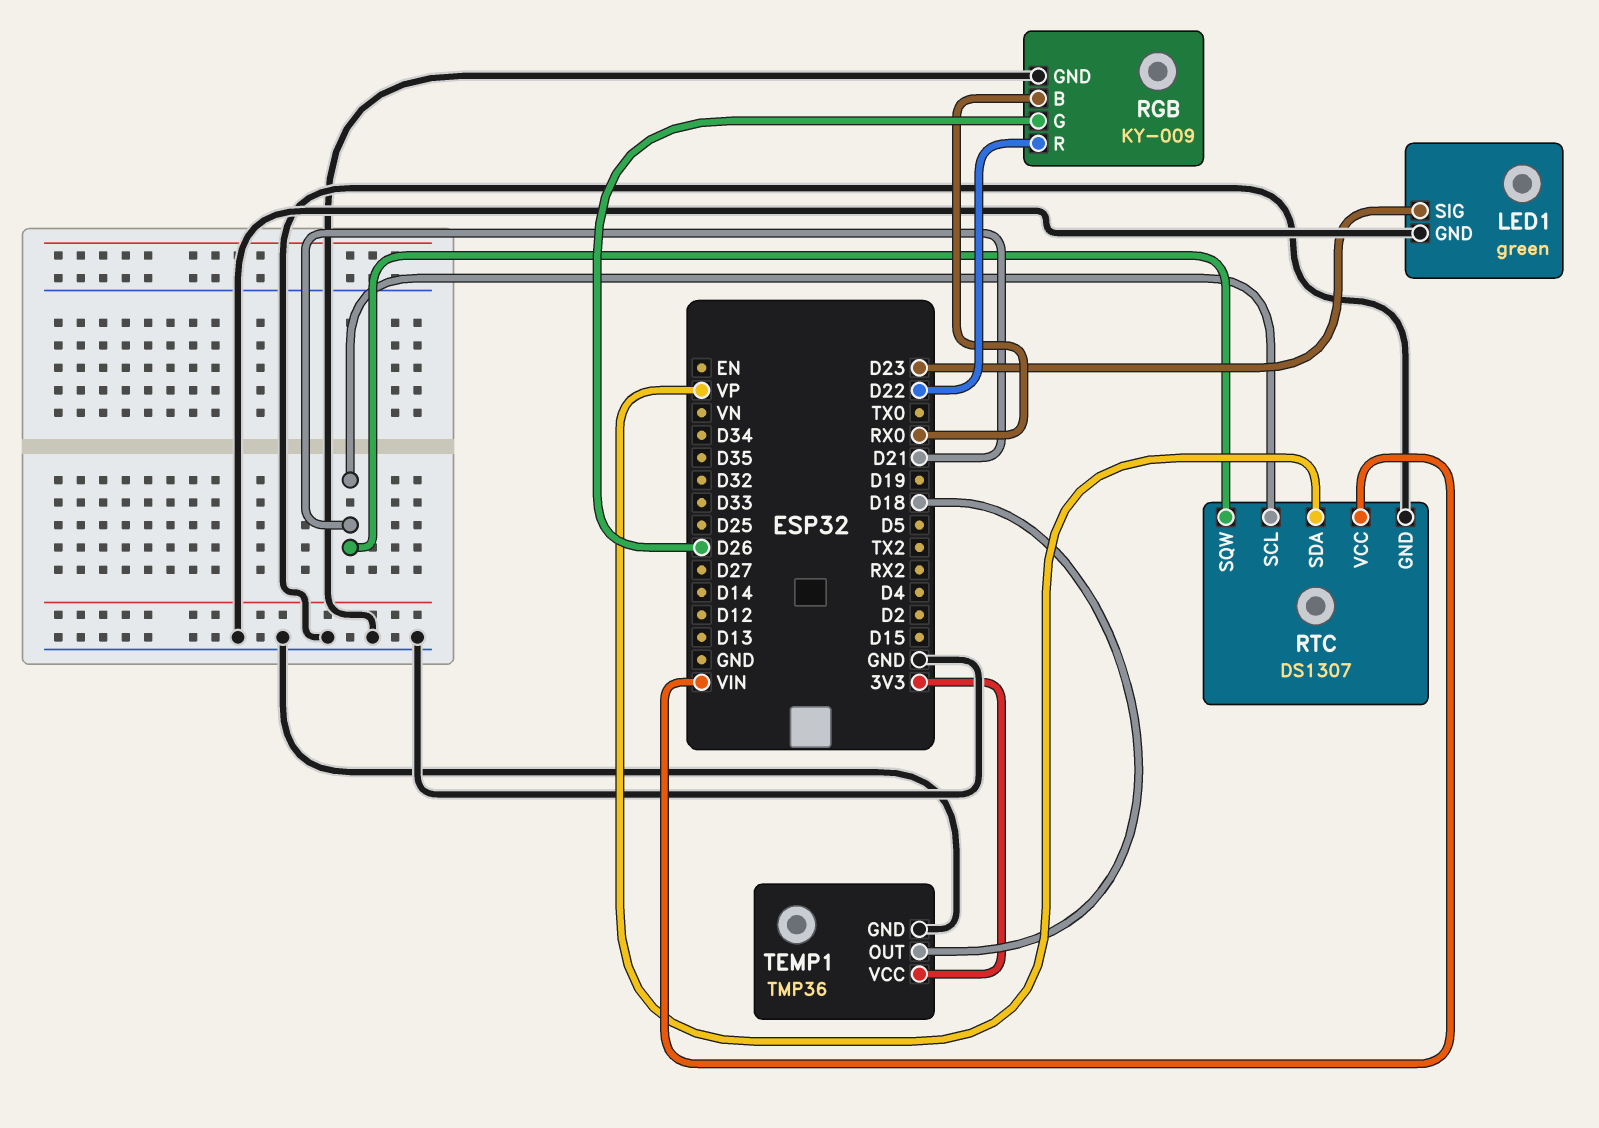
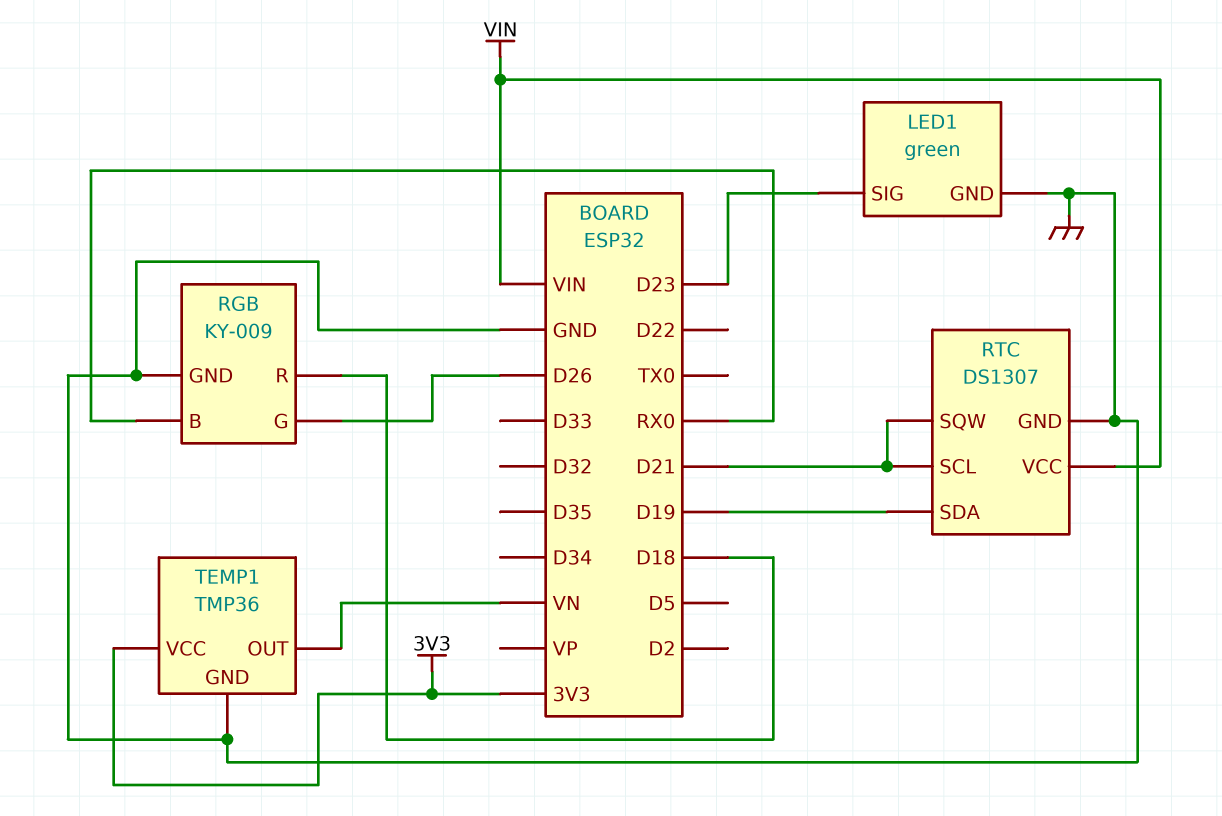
RGB pin R: D22 -> D18
RTC pin SDA: VP -> D19
TEMP1 pin OUT: D18 -> VN

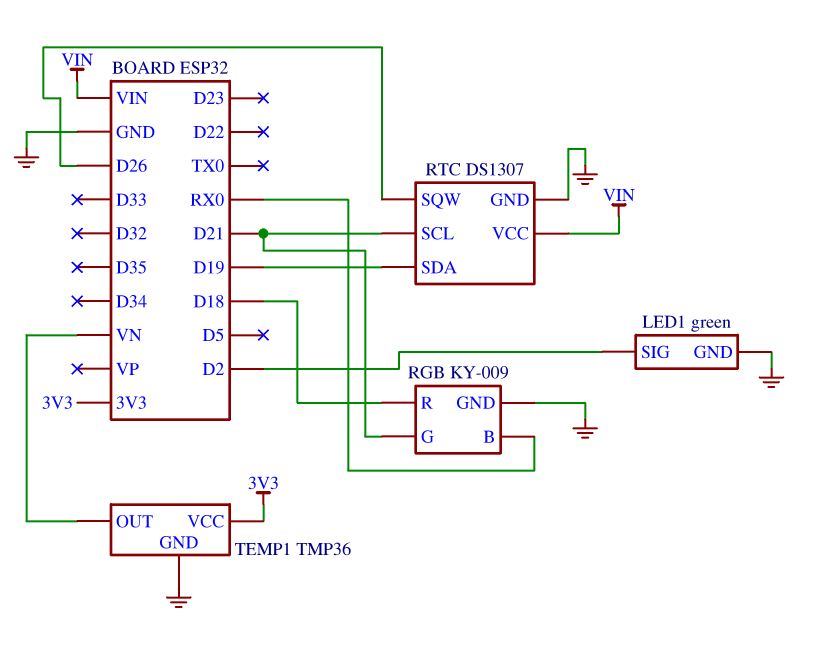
LED1 pin SIG: D23 -> D2
RGB pin G: D26 -> D21
RTC pin SQW: D21 -> D26

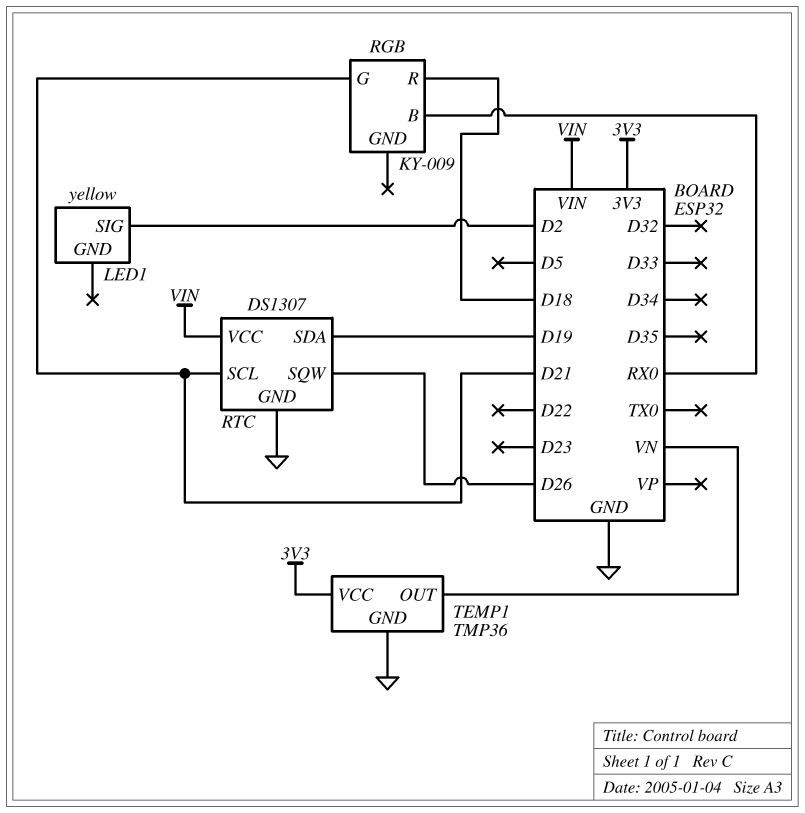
LED1: green -> yellow
LED1 pin GND: GND -> none
RGB pin GND: GND -> none

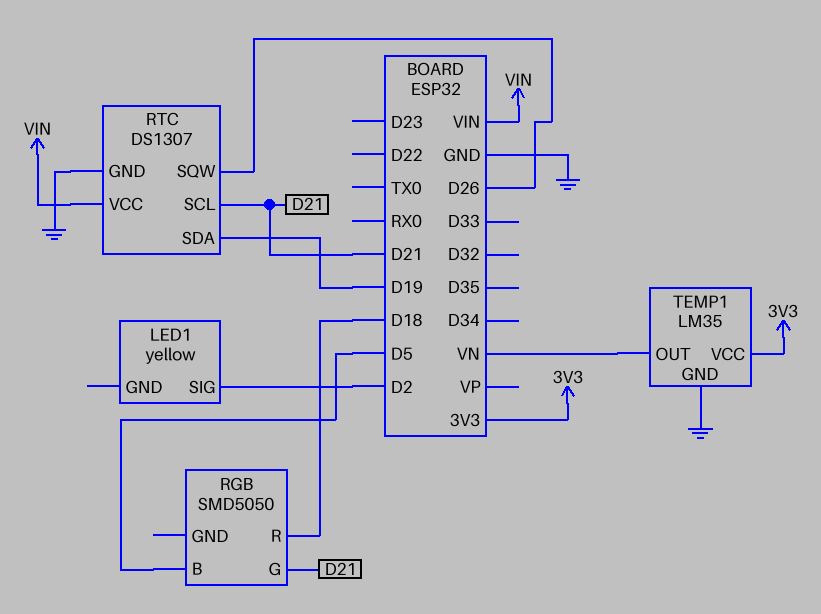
RGB: KY-009 -> SMD5050
RGB pin B: RX0 -> D5
TEMP1: TMP36 -> LM35

